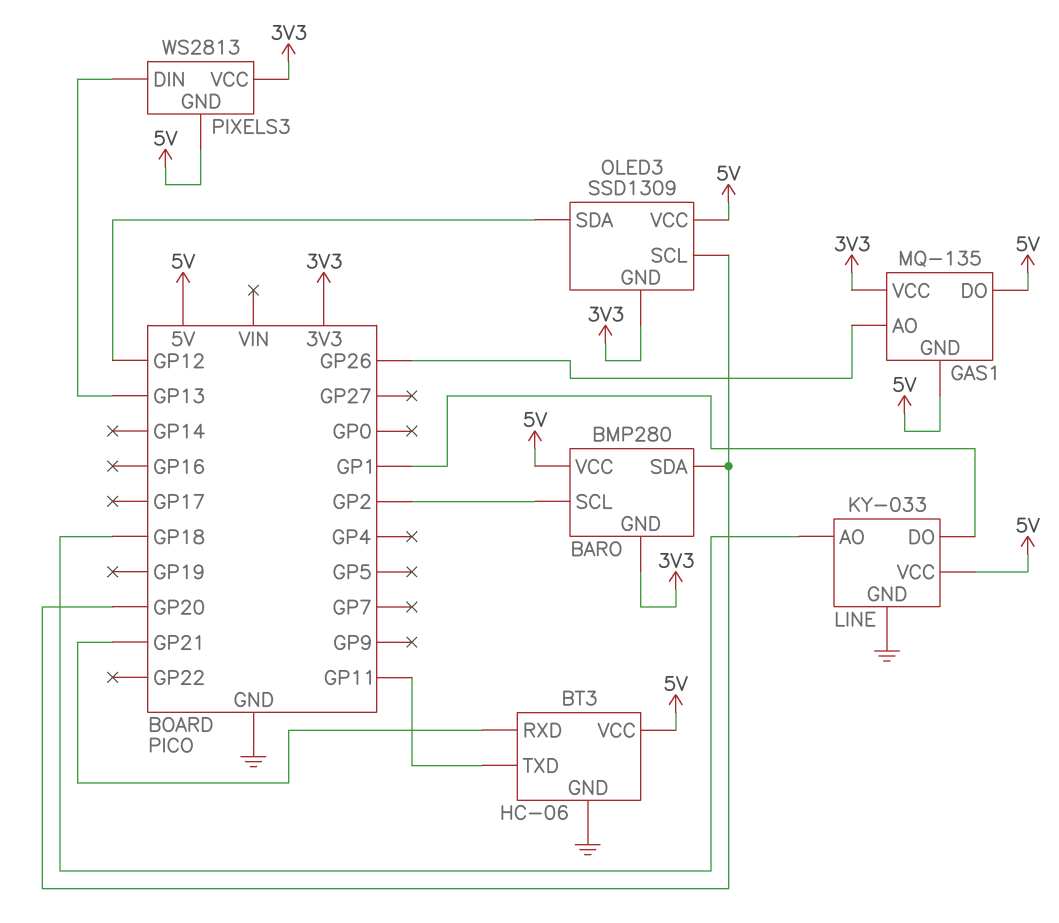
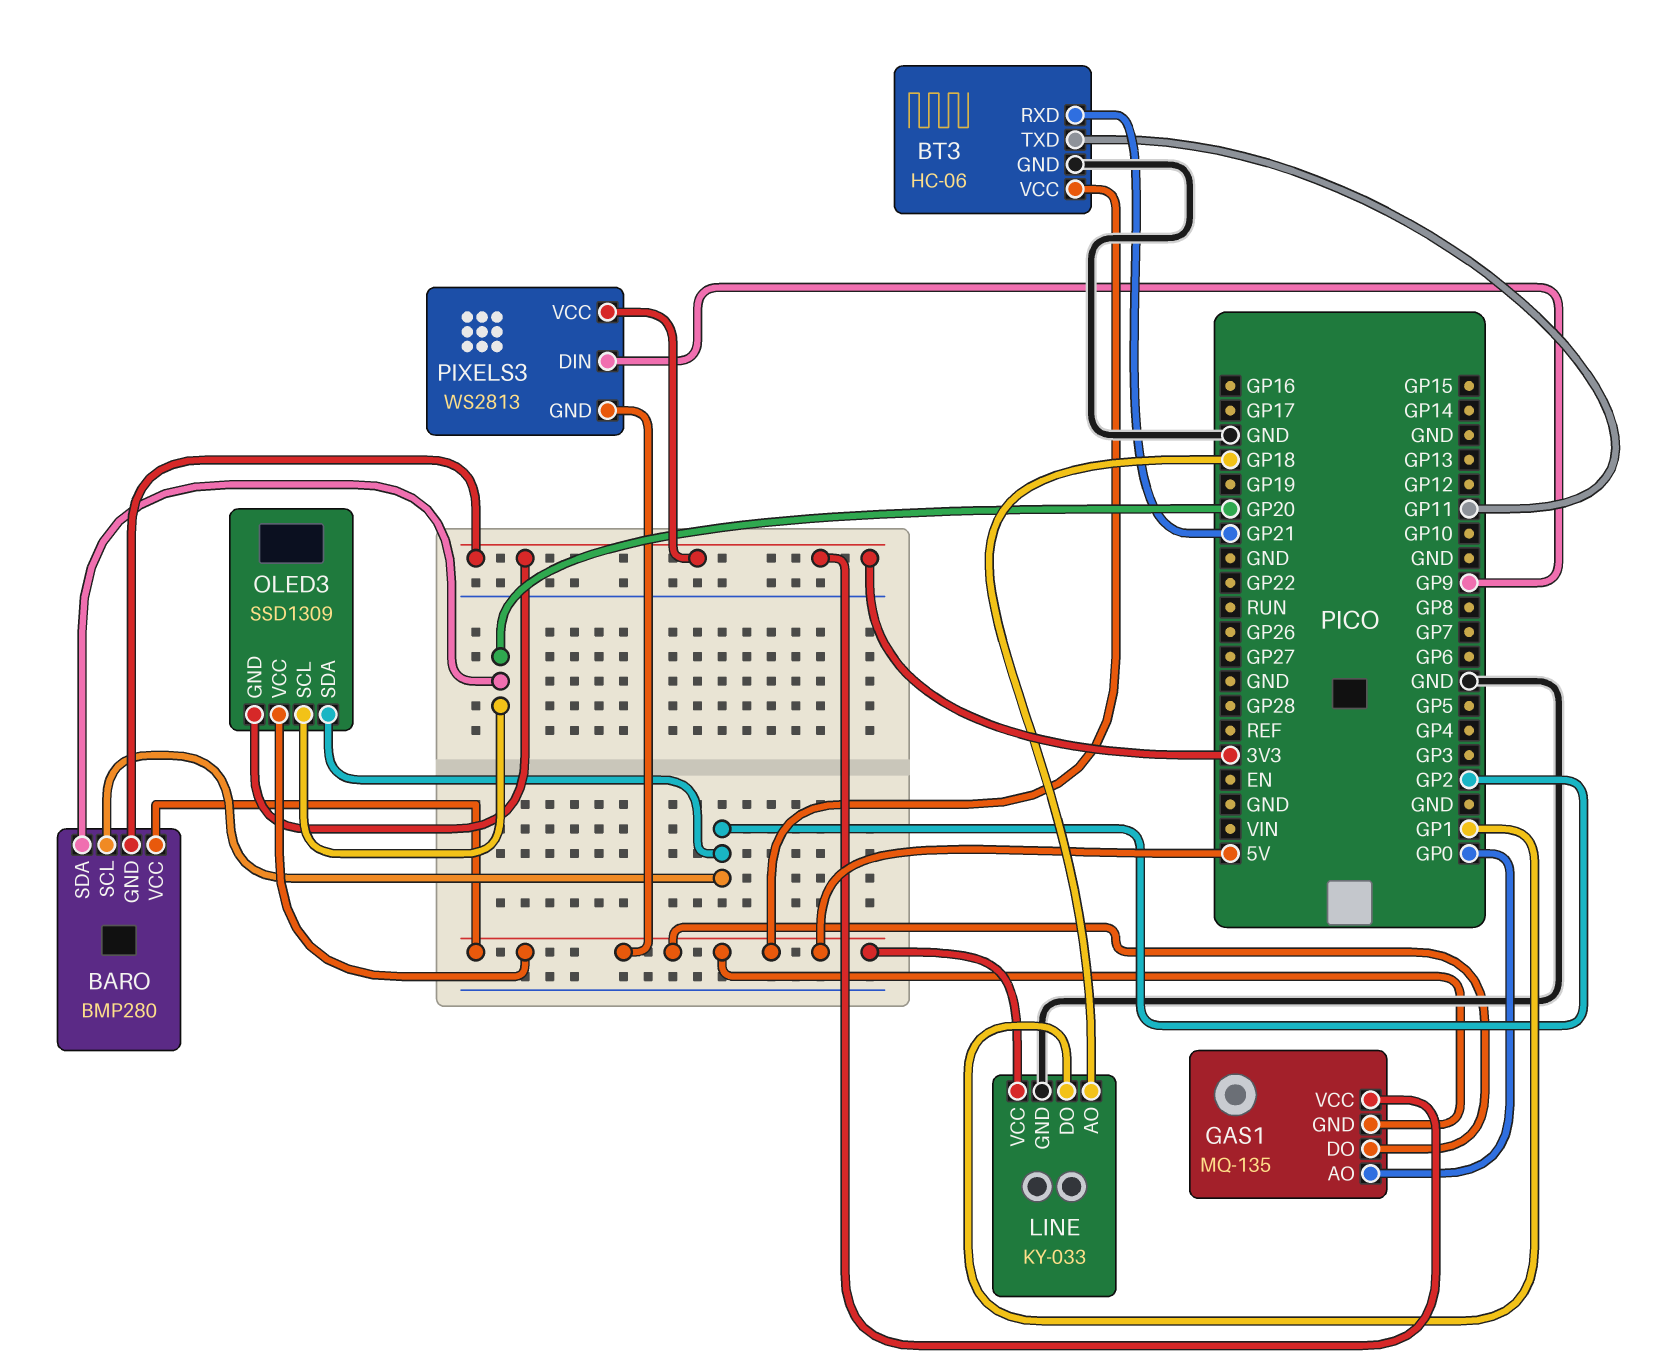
GAS1 pin AO: GP26 -> GP0
OLED3 pin SDA: GP12 -> GP2
PIXELS3 pin DIN: GP13 -> GP9

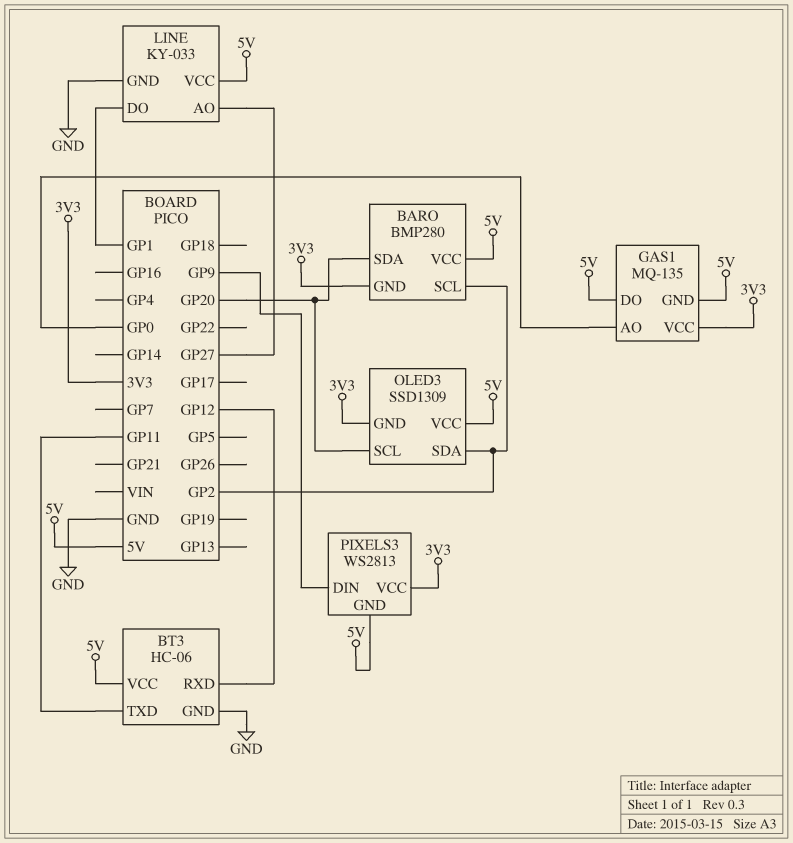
BT3 pin RXD: GP21 -> GP12
LINE pin AO: GP18 -> GP27

